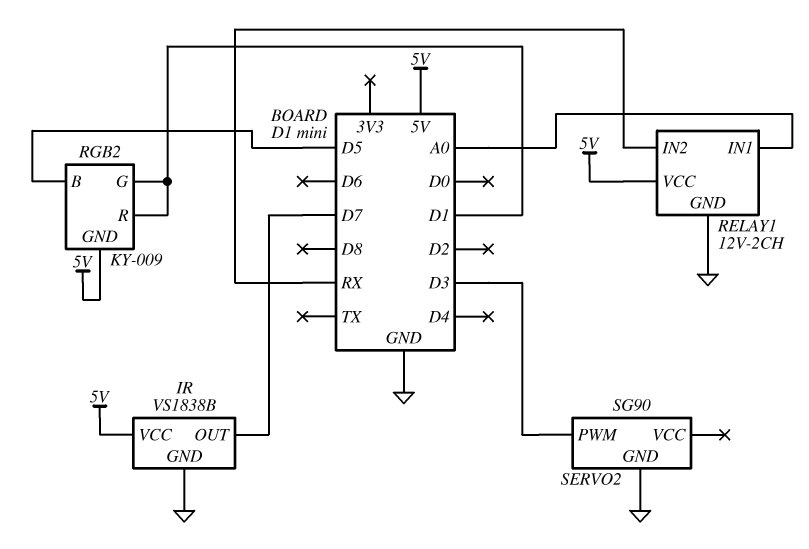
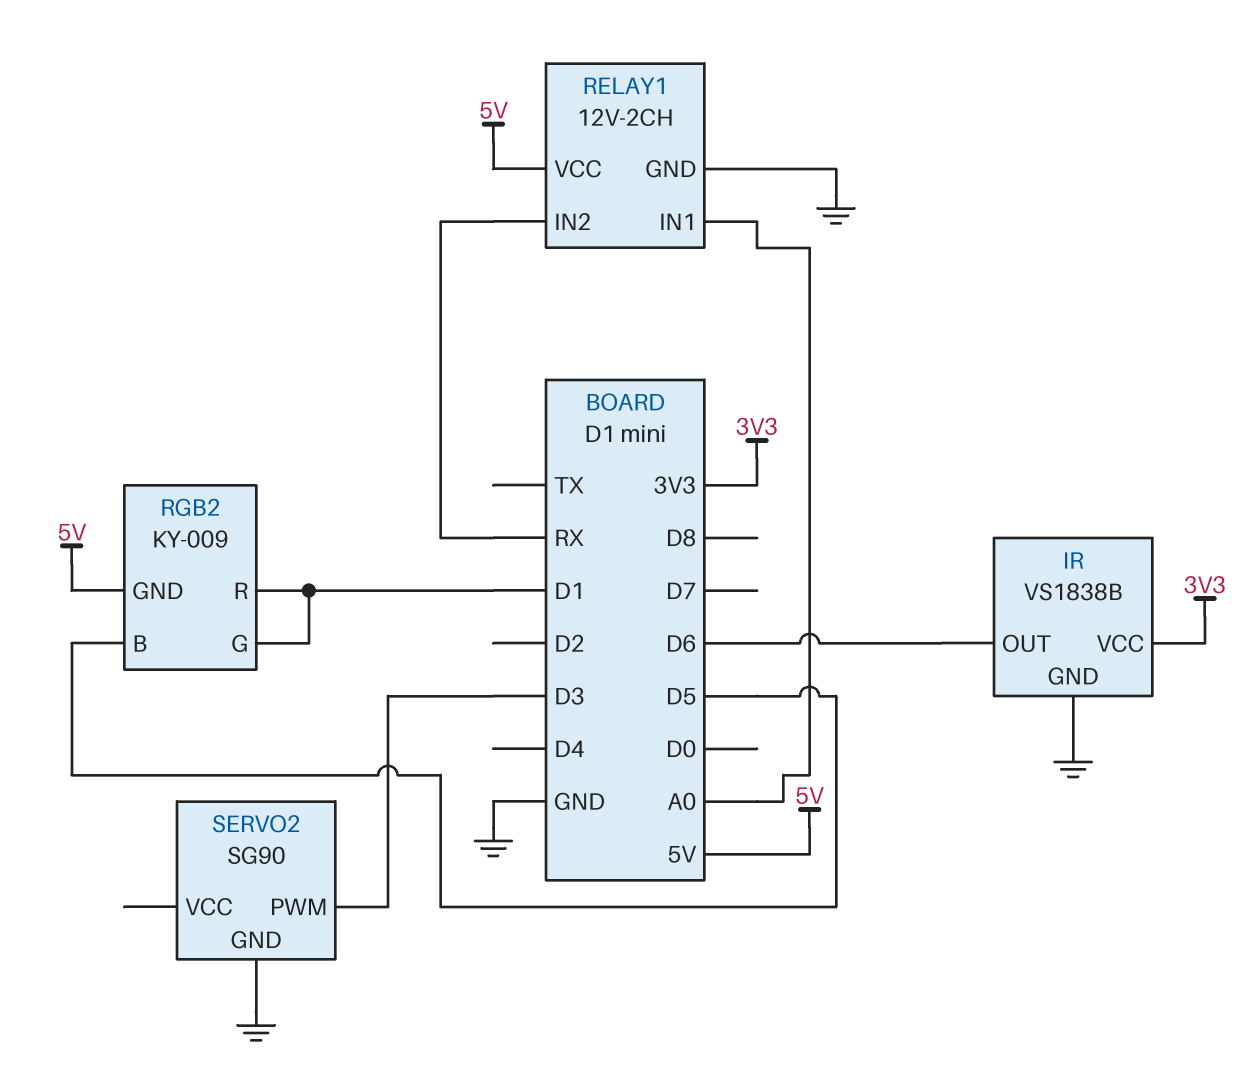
IR pin OUT: D7 -> D6
IR pin VCC: 5V -> 3V3

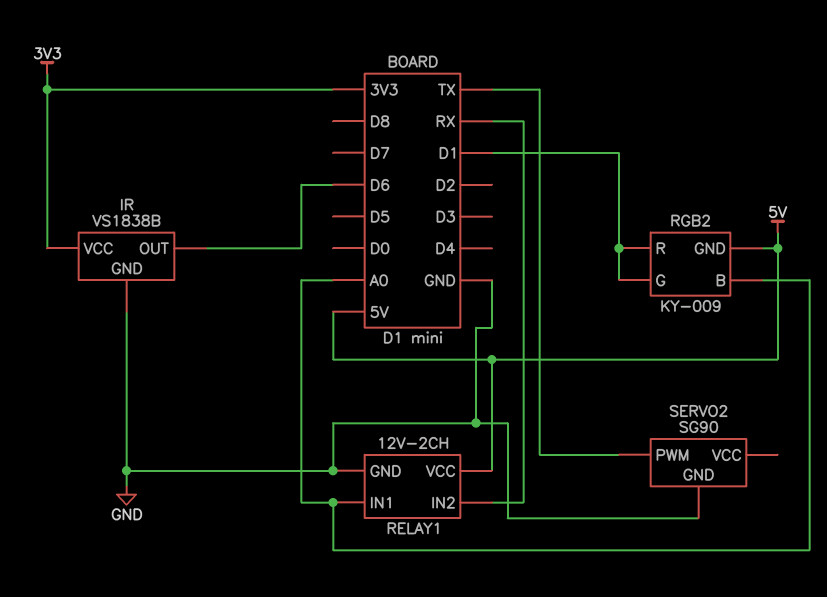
RGB2 pin B: D5 -> A0
SERVO2 pin PWM: D3 -> TX

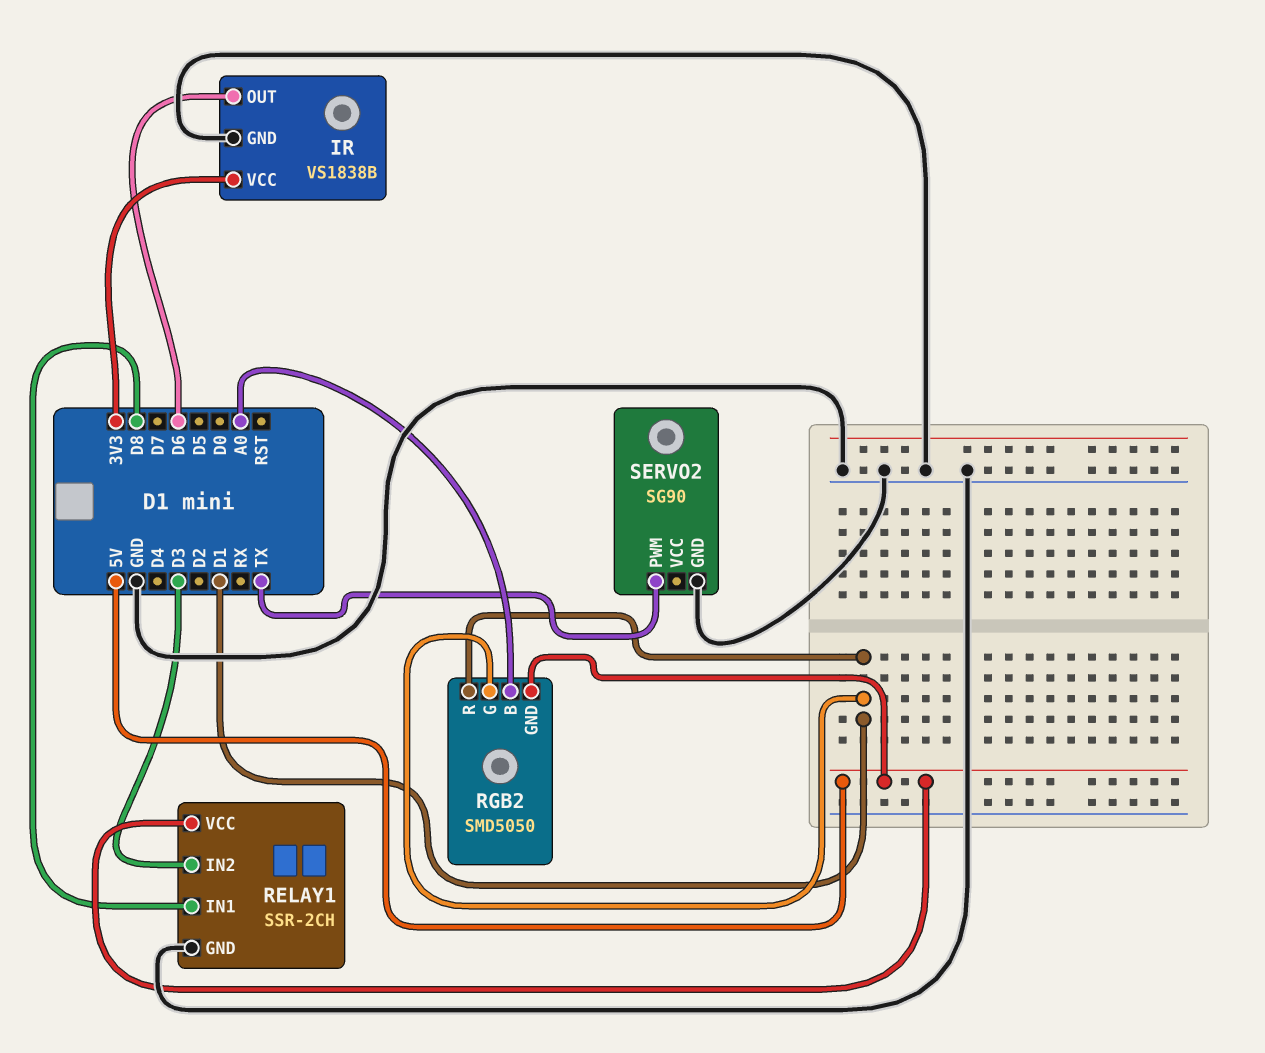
RELAY1: 12V-2CH -> SSR-2CH
RELAY1 pin IN1: A0 -> D8
RELAY1 pin IN2: RX -> D3
RGB2: KY-009 -> SMD5050

